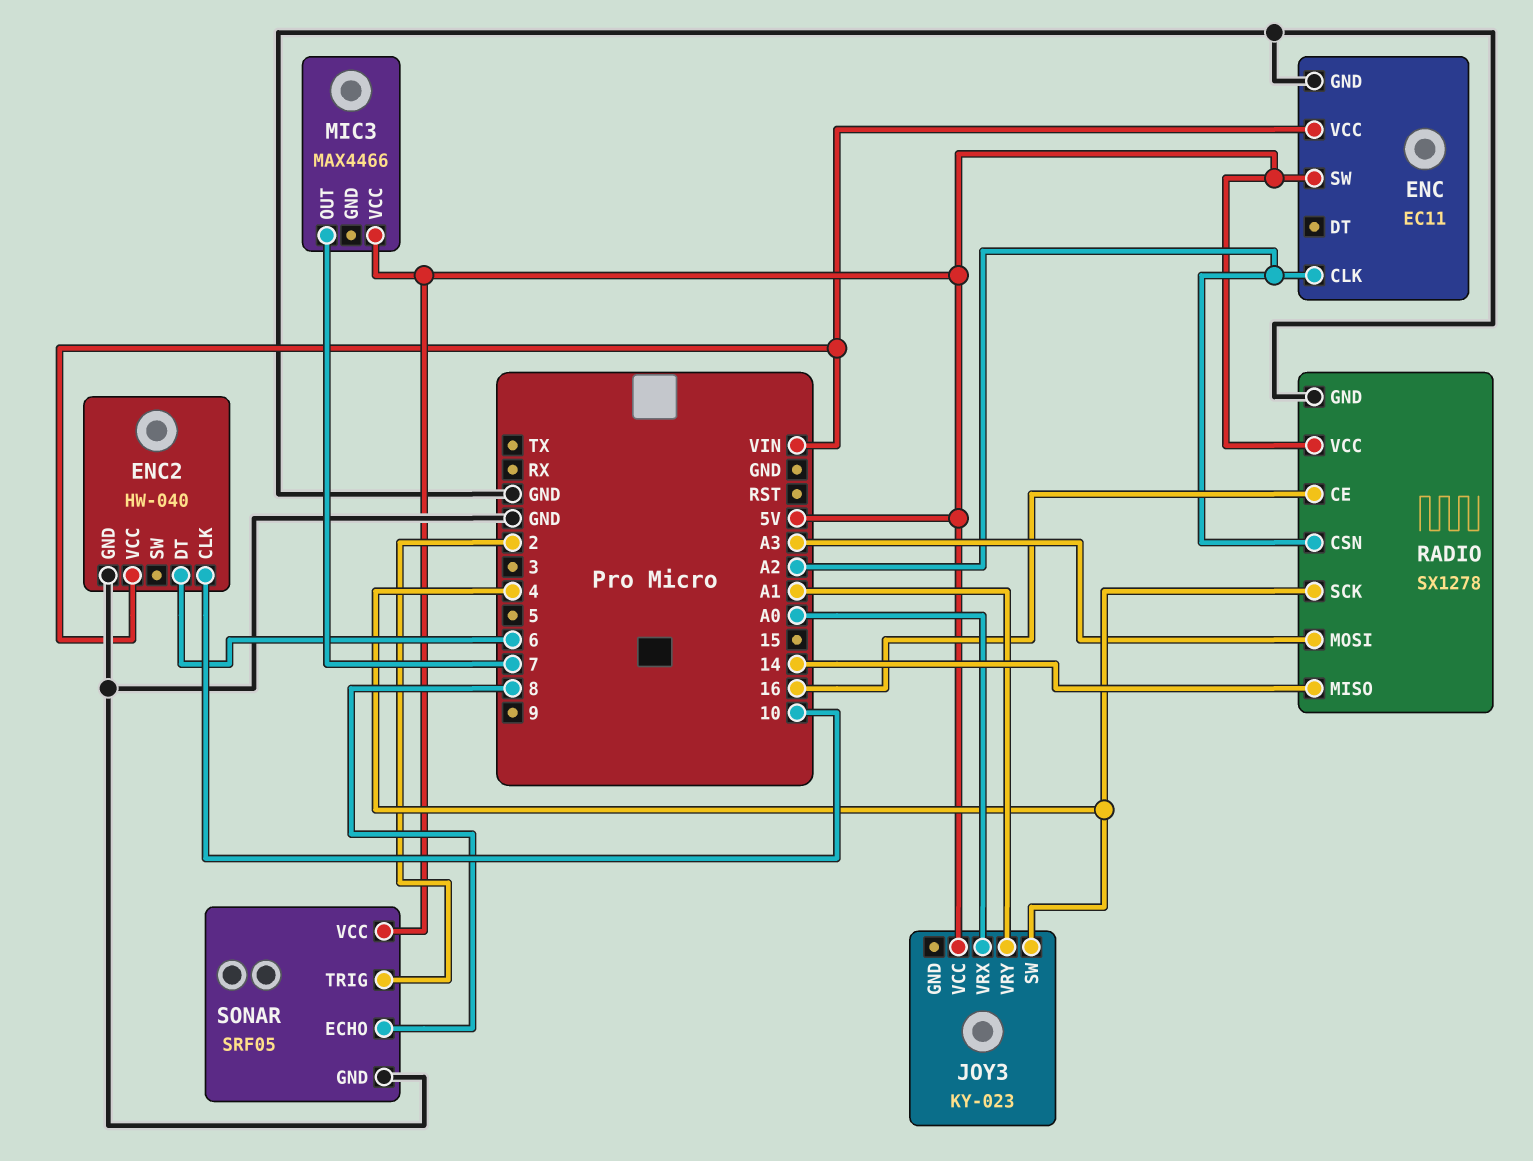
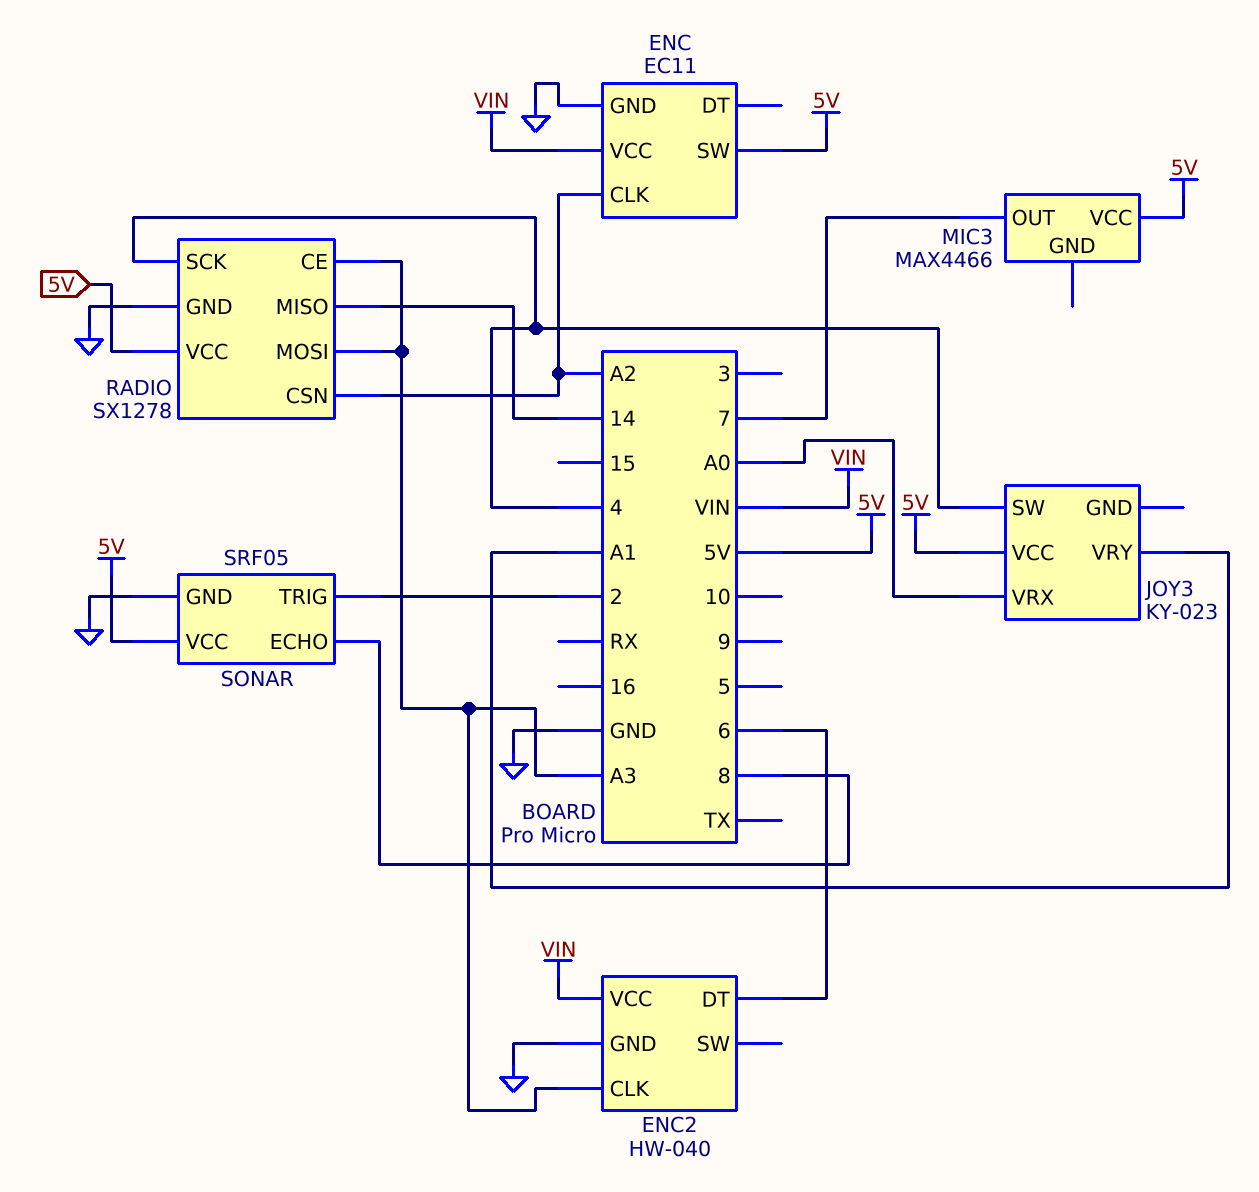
ENC2 pin CLK: 10 -> A3
RADIO pin CE: 16 -> A3

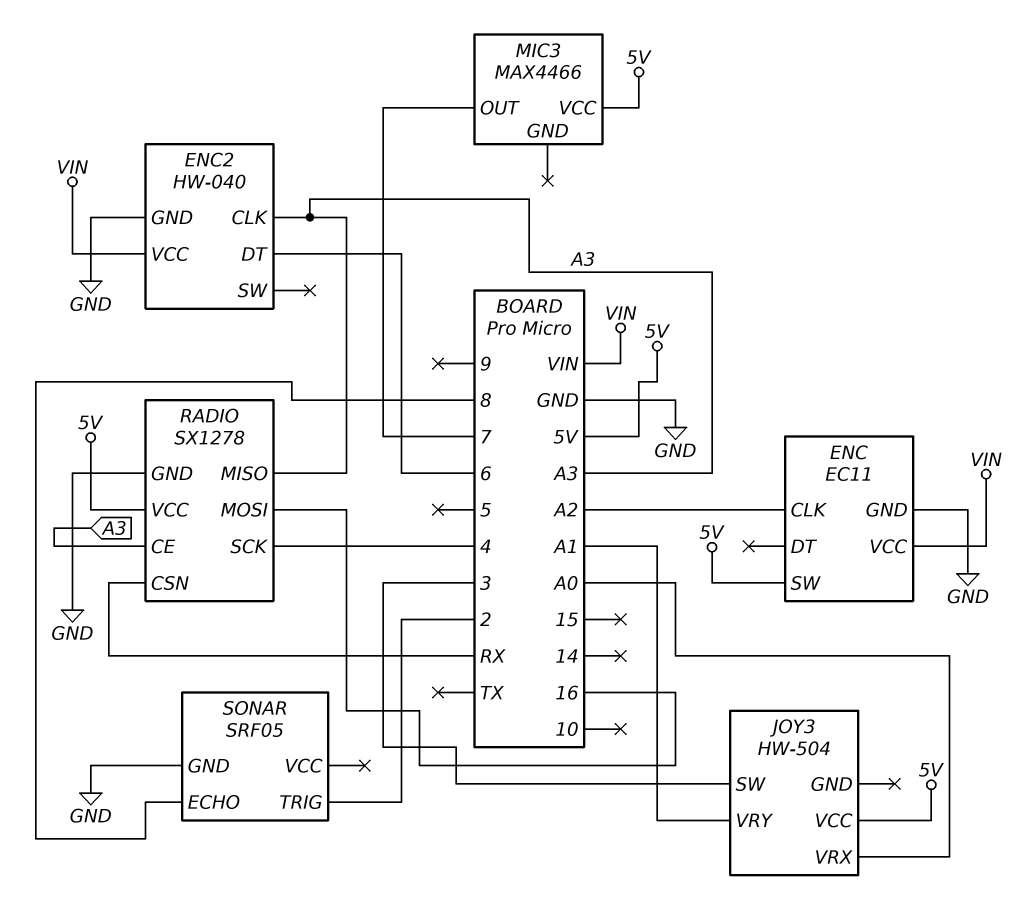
JOY3: KY-023 -> HW-504
JOY3 pin SW: 4 -> 3
RADIO pin CSN: A2 -> RX
RADIO pin MISO: 14 -> A3
RADIO pin MOSI: A3 -> 16
SONAR pin VCC: 5V -> none

